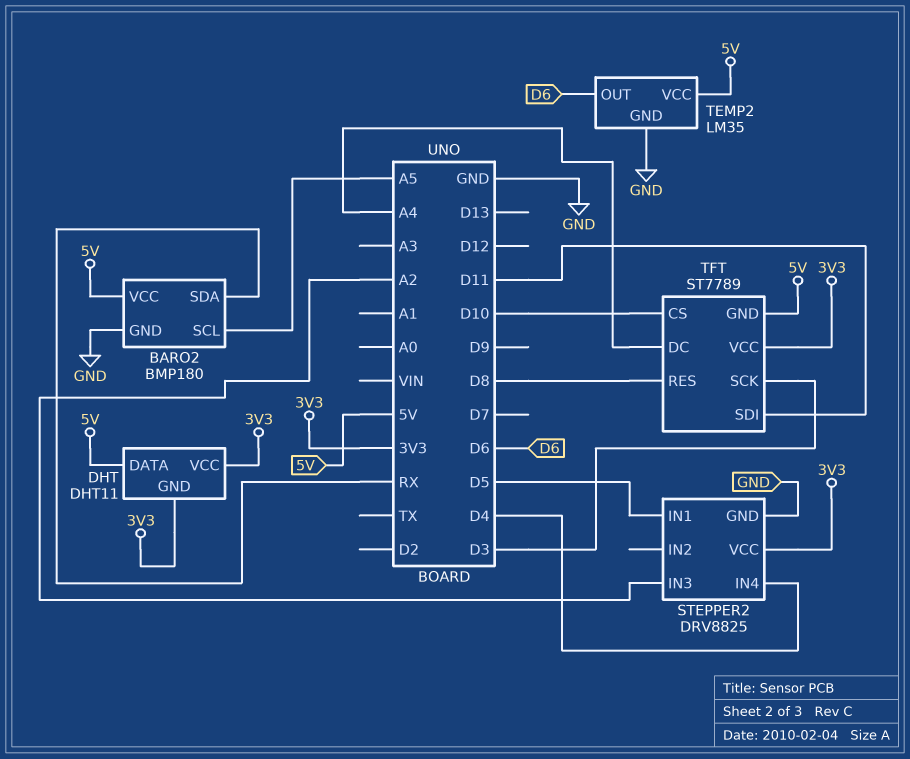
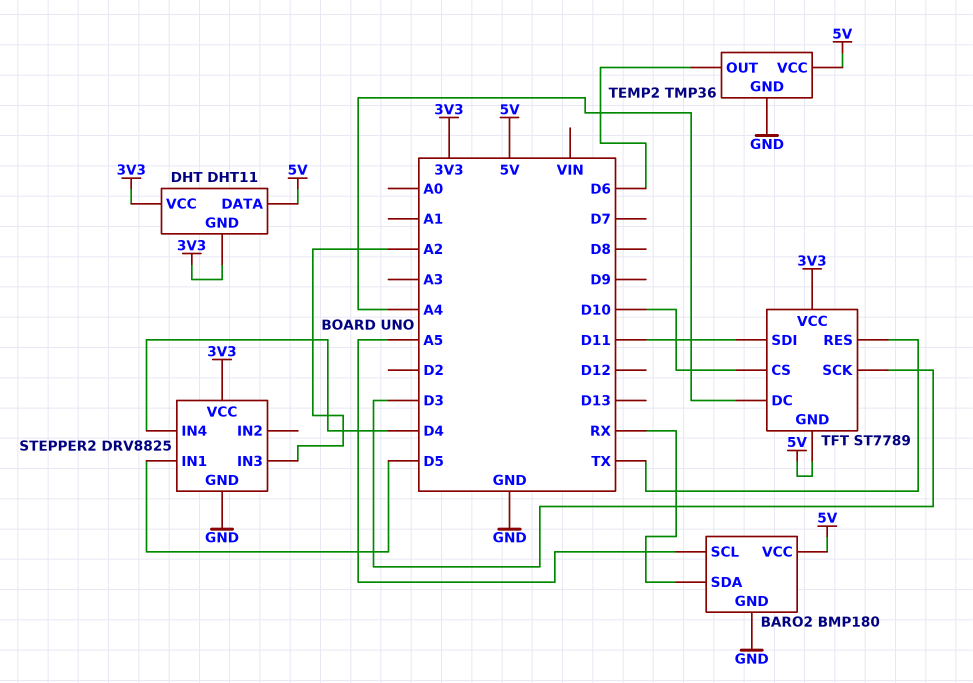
TEMP2: LM35 -> TMP36
TFT pin RES: D8 -> TX

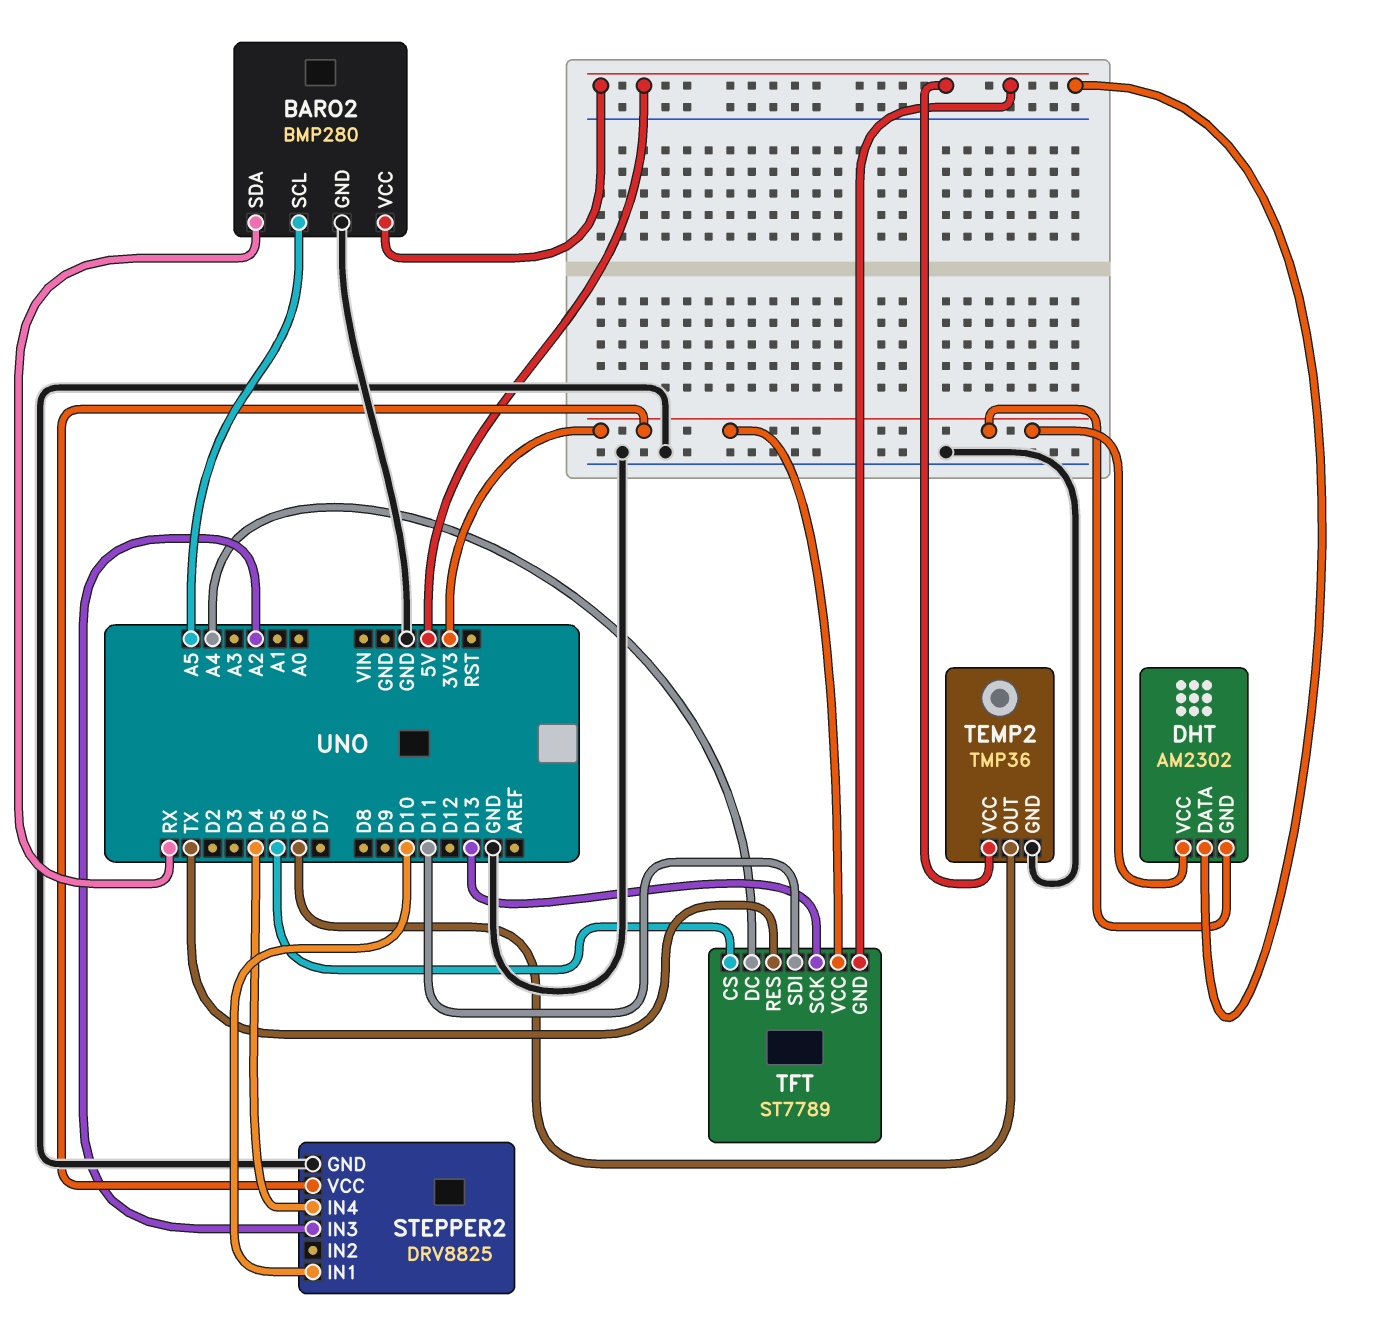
BARO2: BMP180 -> BMP280
DHT: DHT11 -> AM2302
STEPPER2 pin IN1: D5 -> D10
TFT pin CS: D10 -> D5
TFT pin SCK: D3 -> D13

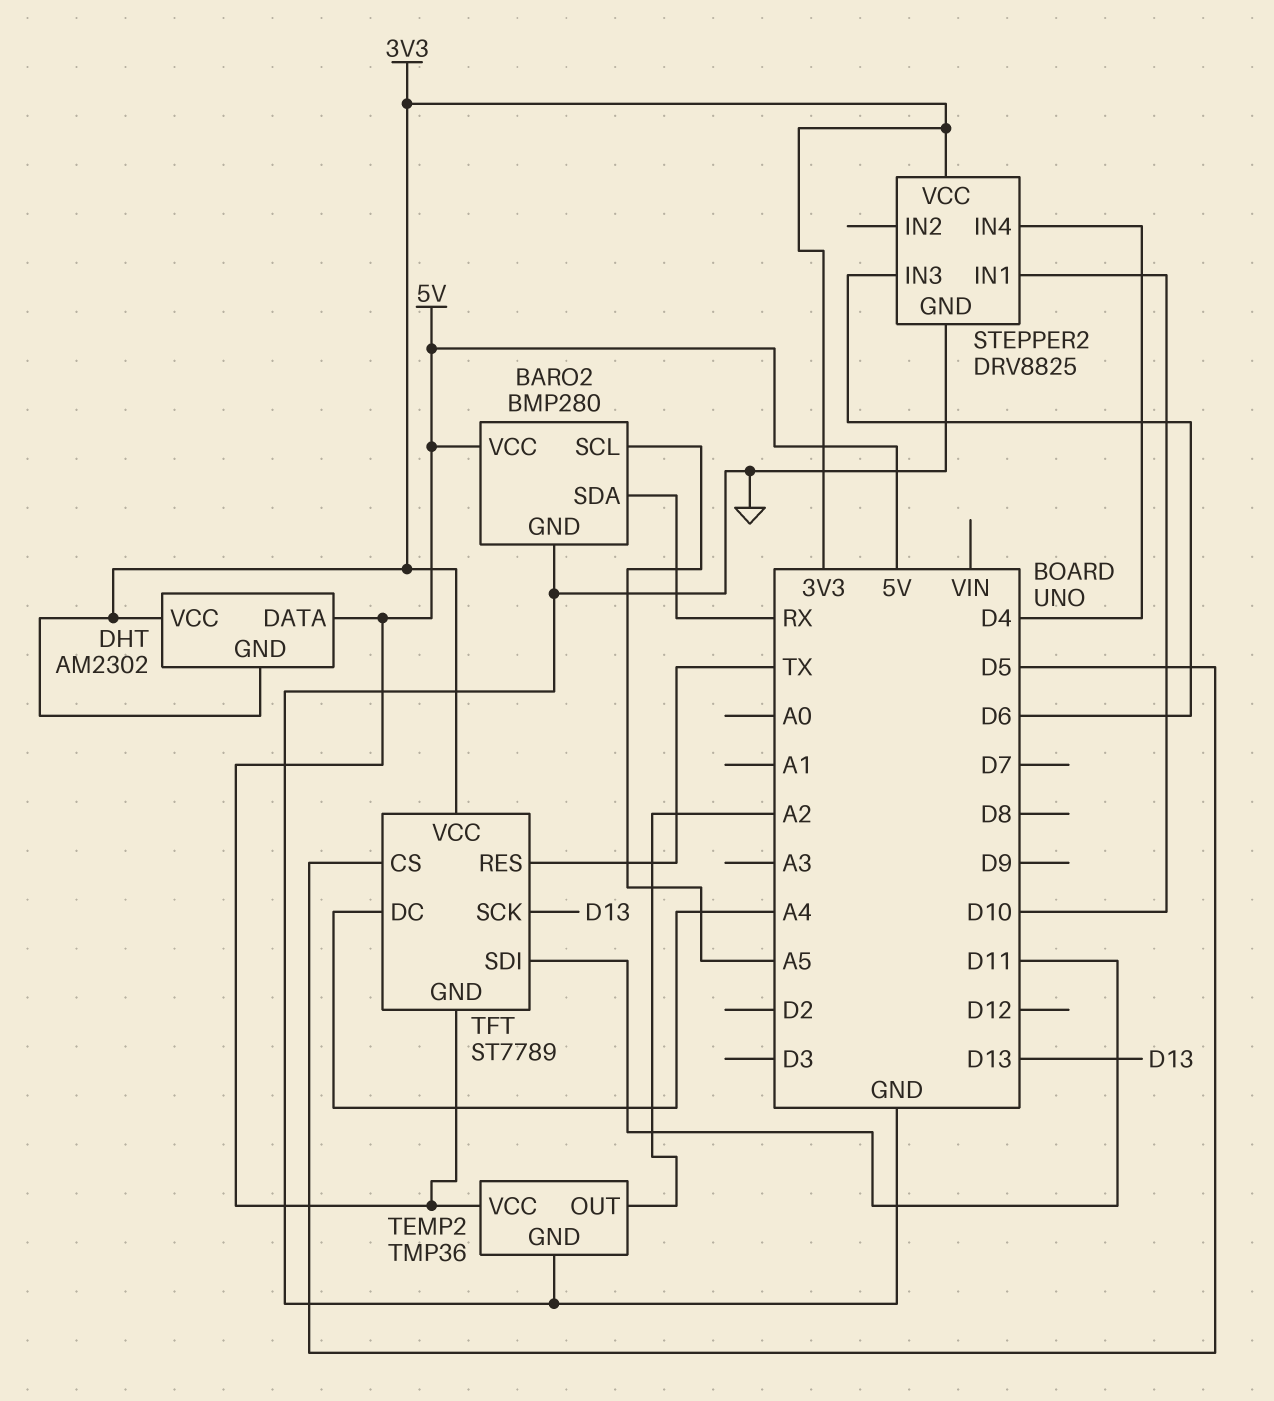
STEPPER2 pin IN3: A2 -> D6
TEMP2 pin OUT: D6 -> A2

